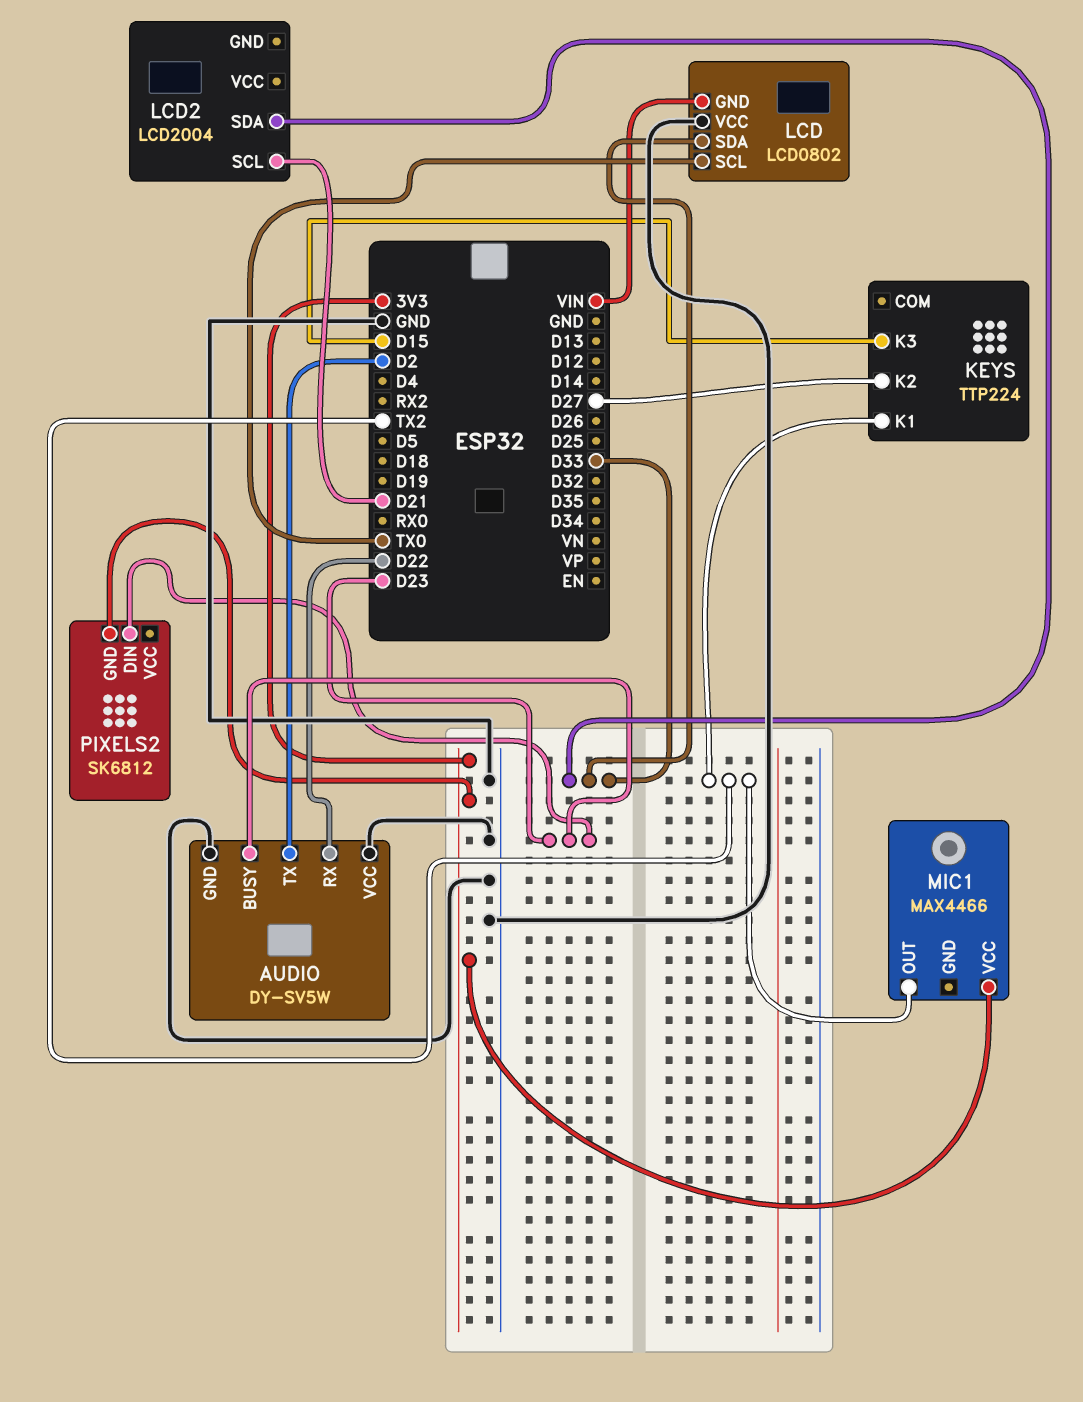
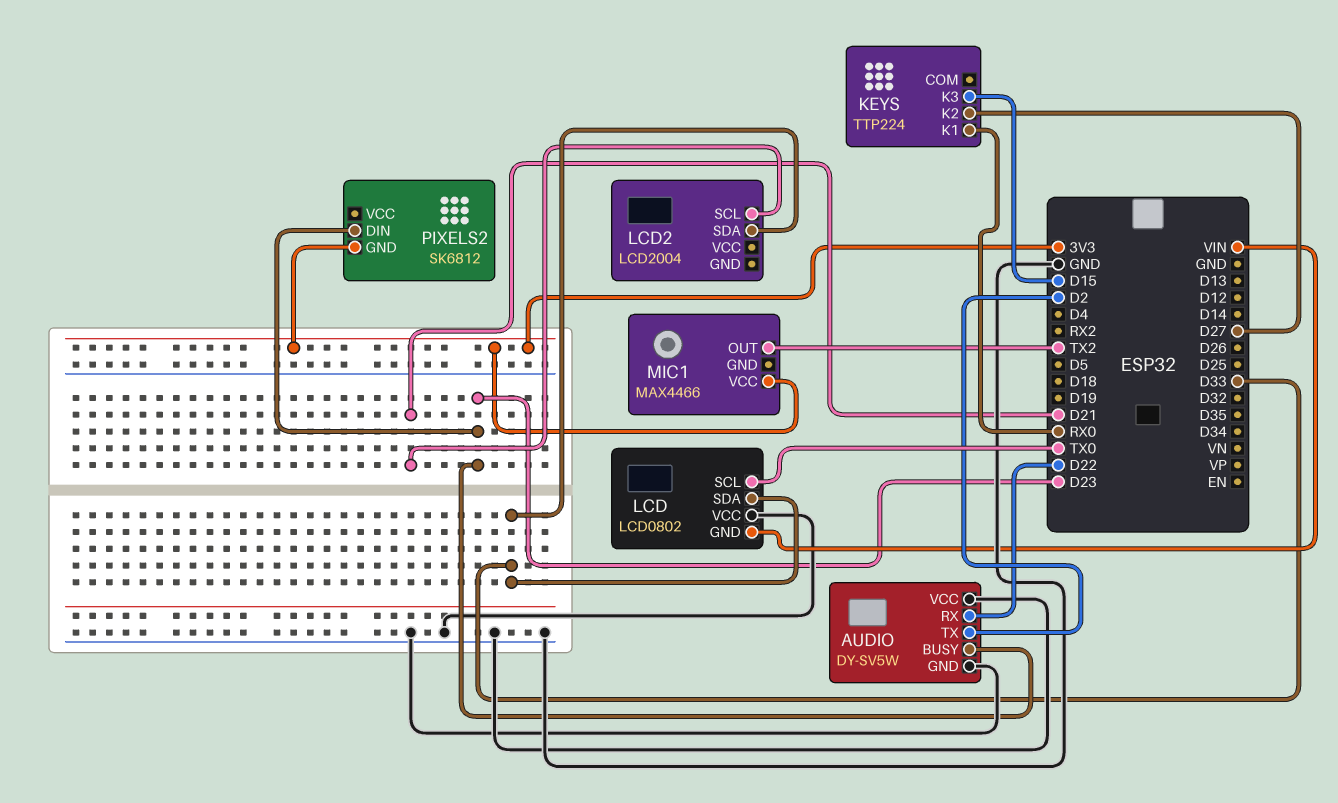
KEYS pin K1: TX2 -> RX0

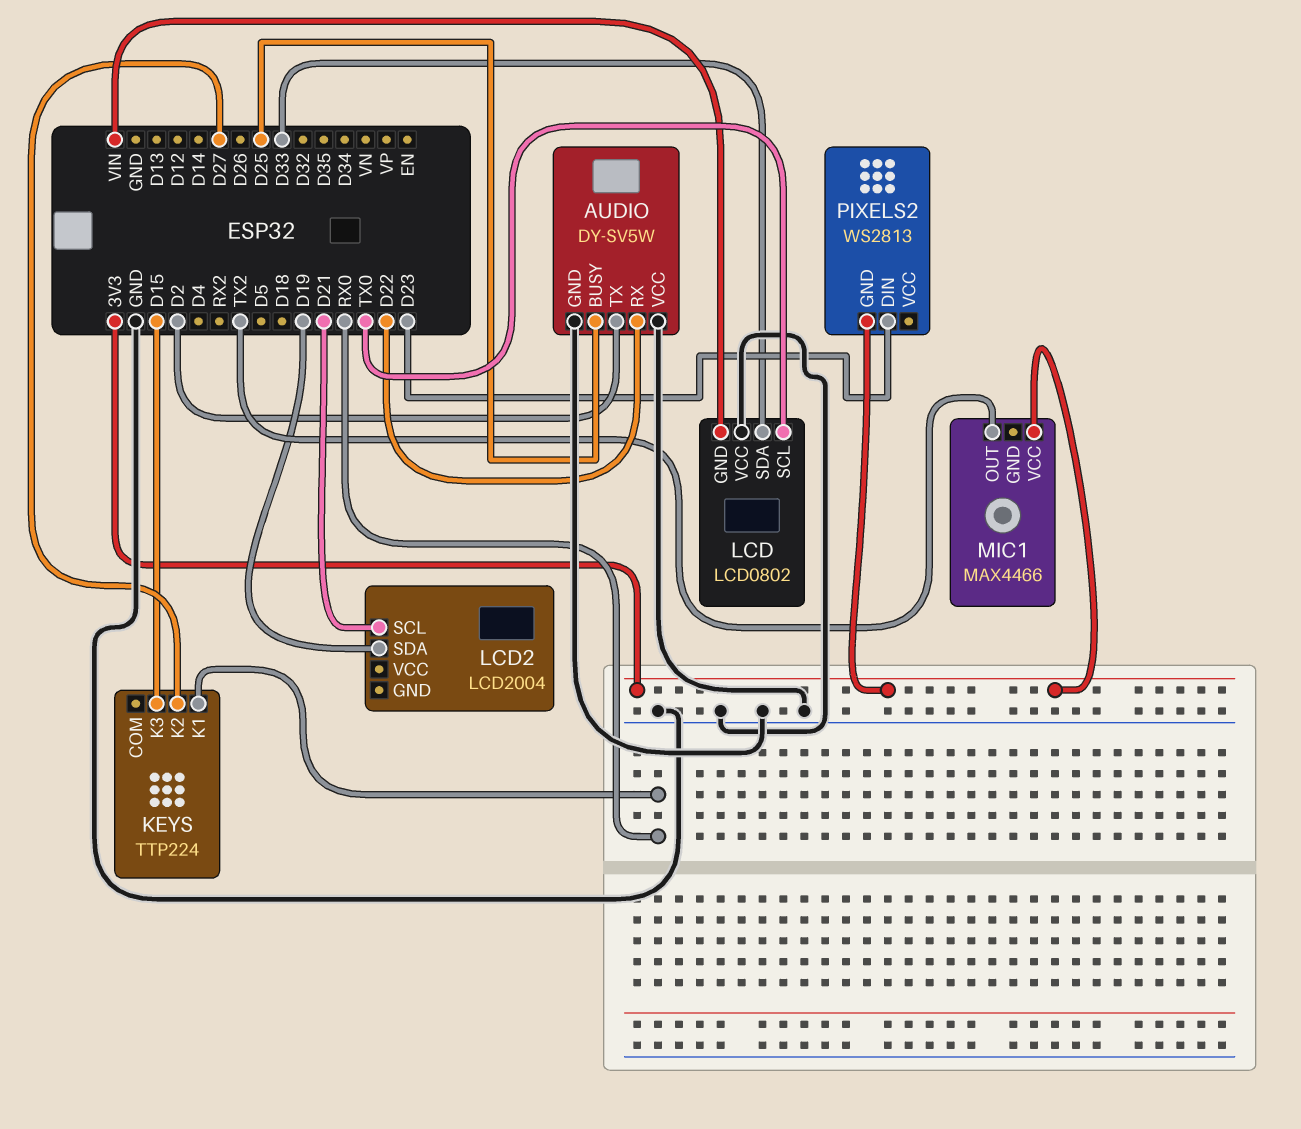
AUDIO pin BUSY: D23 -> D25
LCD2 pin SDA: D33 -> D19
PIXELS2: SK6812 -> WS2813

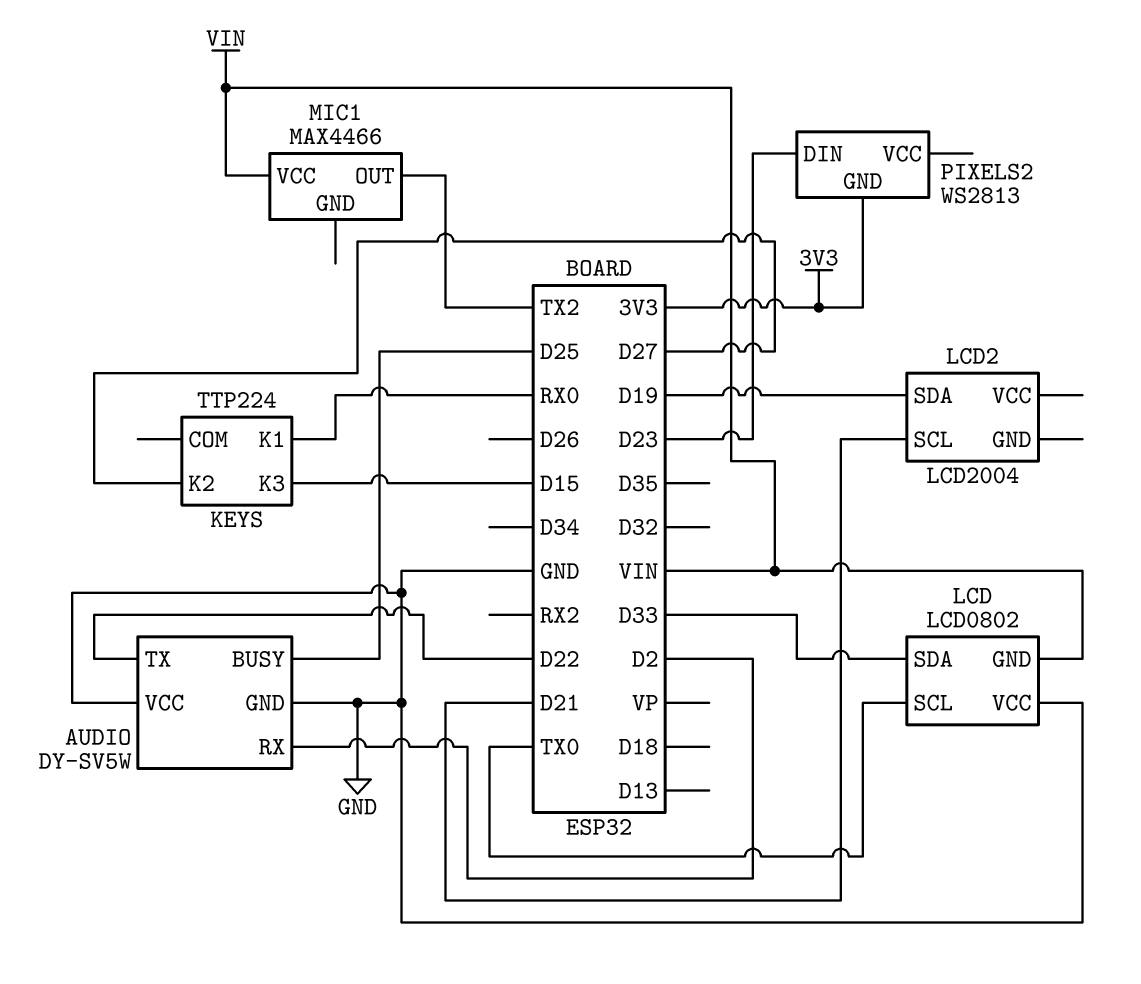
AUDIO pin RX: D22 -> D2
AUDIO pin TX: D2 -> D22
MIC1 pin VCC: 3V3 -> VIN

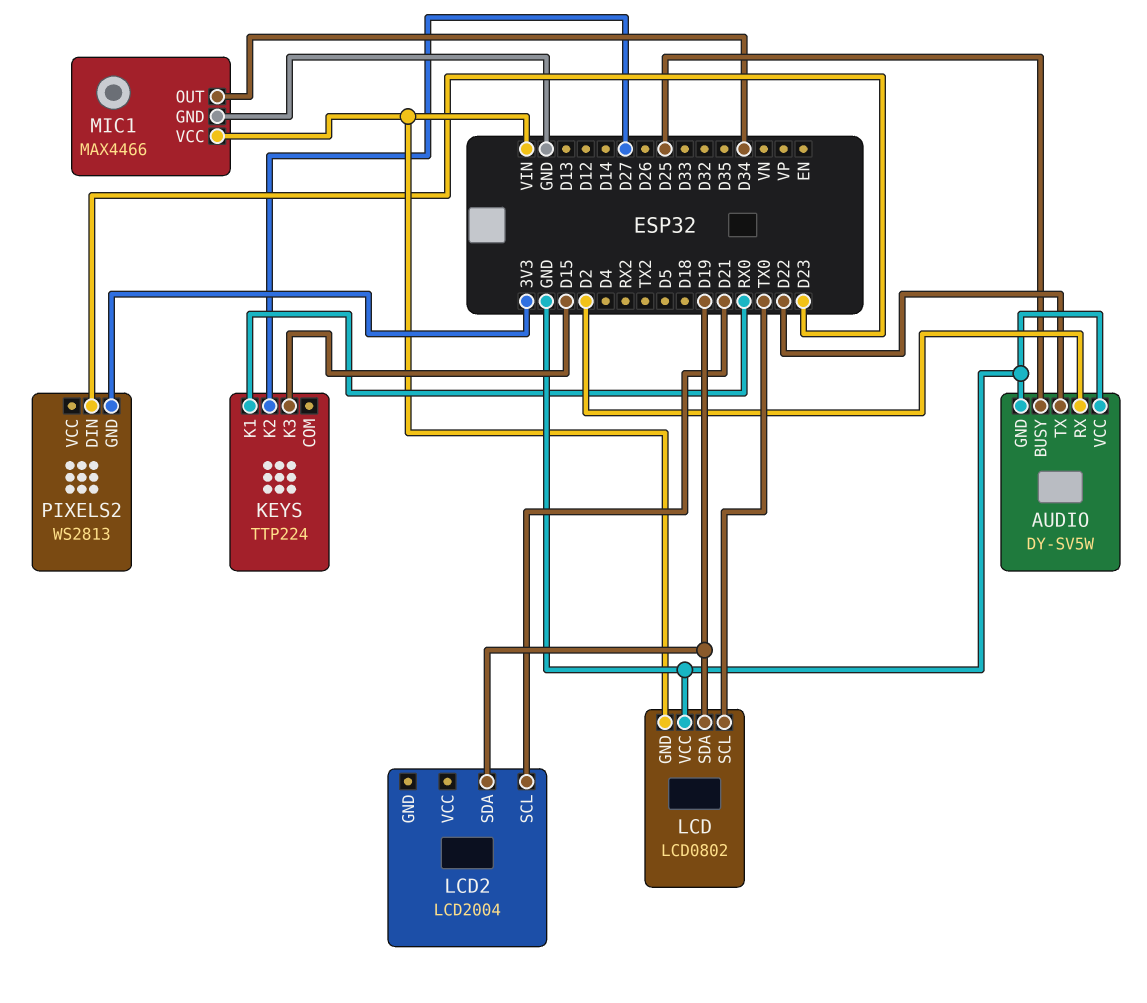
LCD pin SDA: D33 -> D19
MIC1 pin GND: none -> GND
MIC1 pin OUT: TX2 -> D34

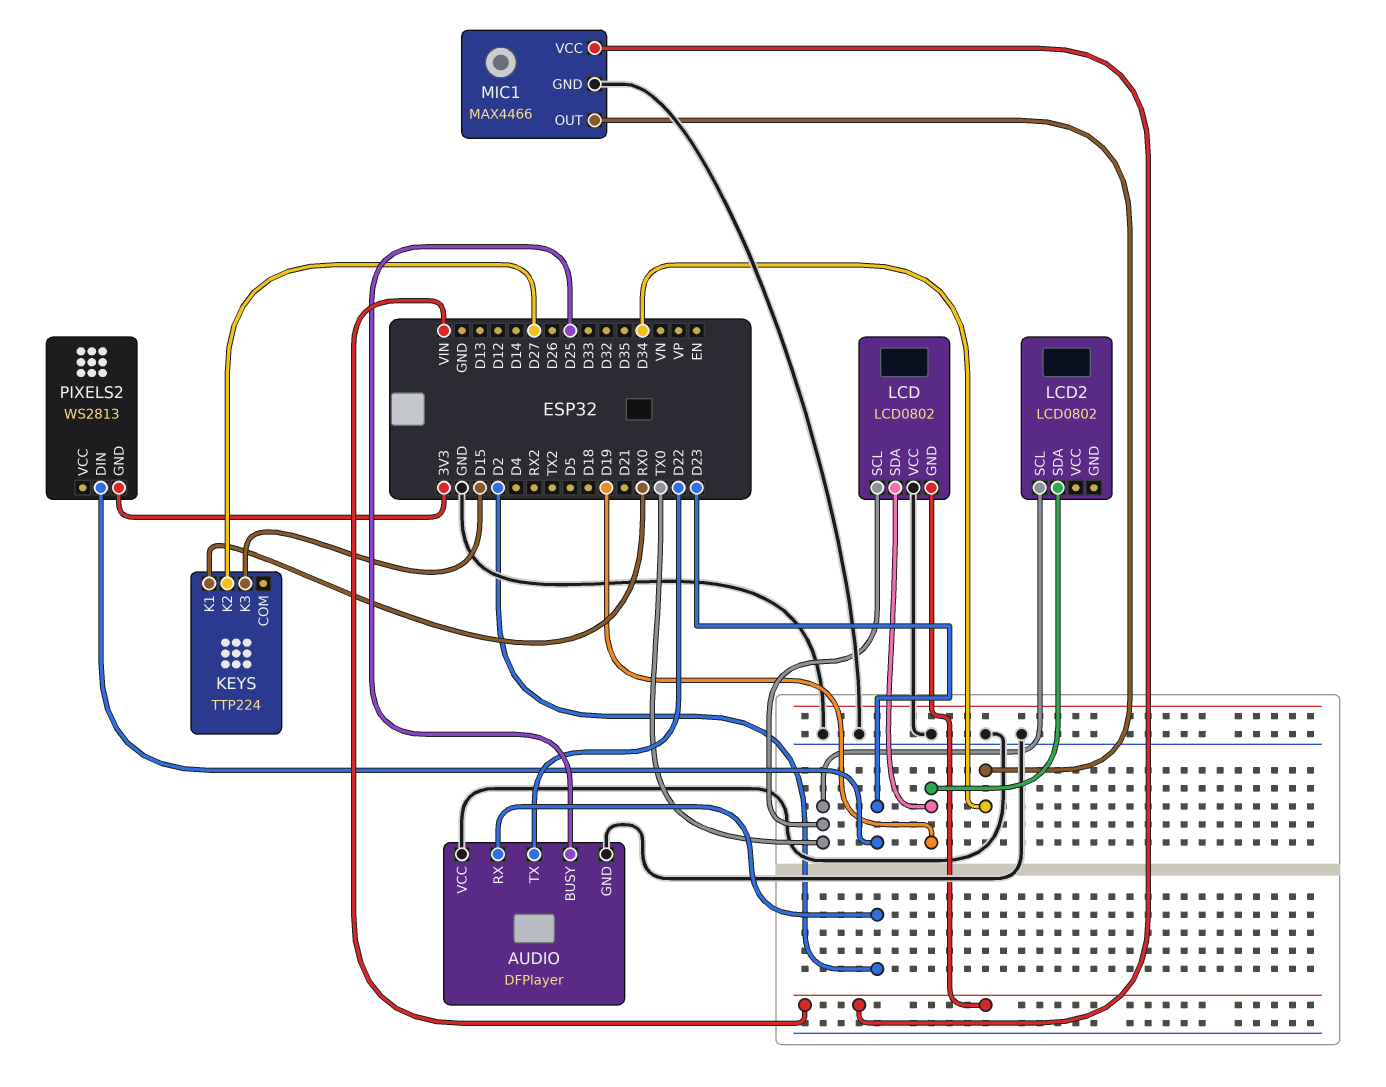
AUDIO: DY-SV5W -> DFPlayer
LCD2: LCD2004 -> LCD0802
LCD2 pin SCL: D21 -> TX0

